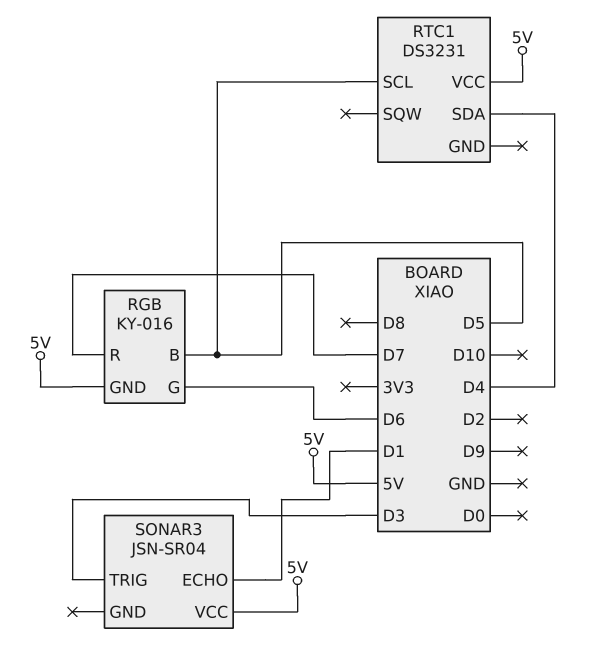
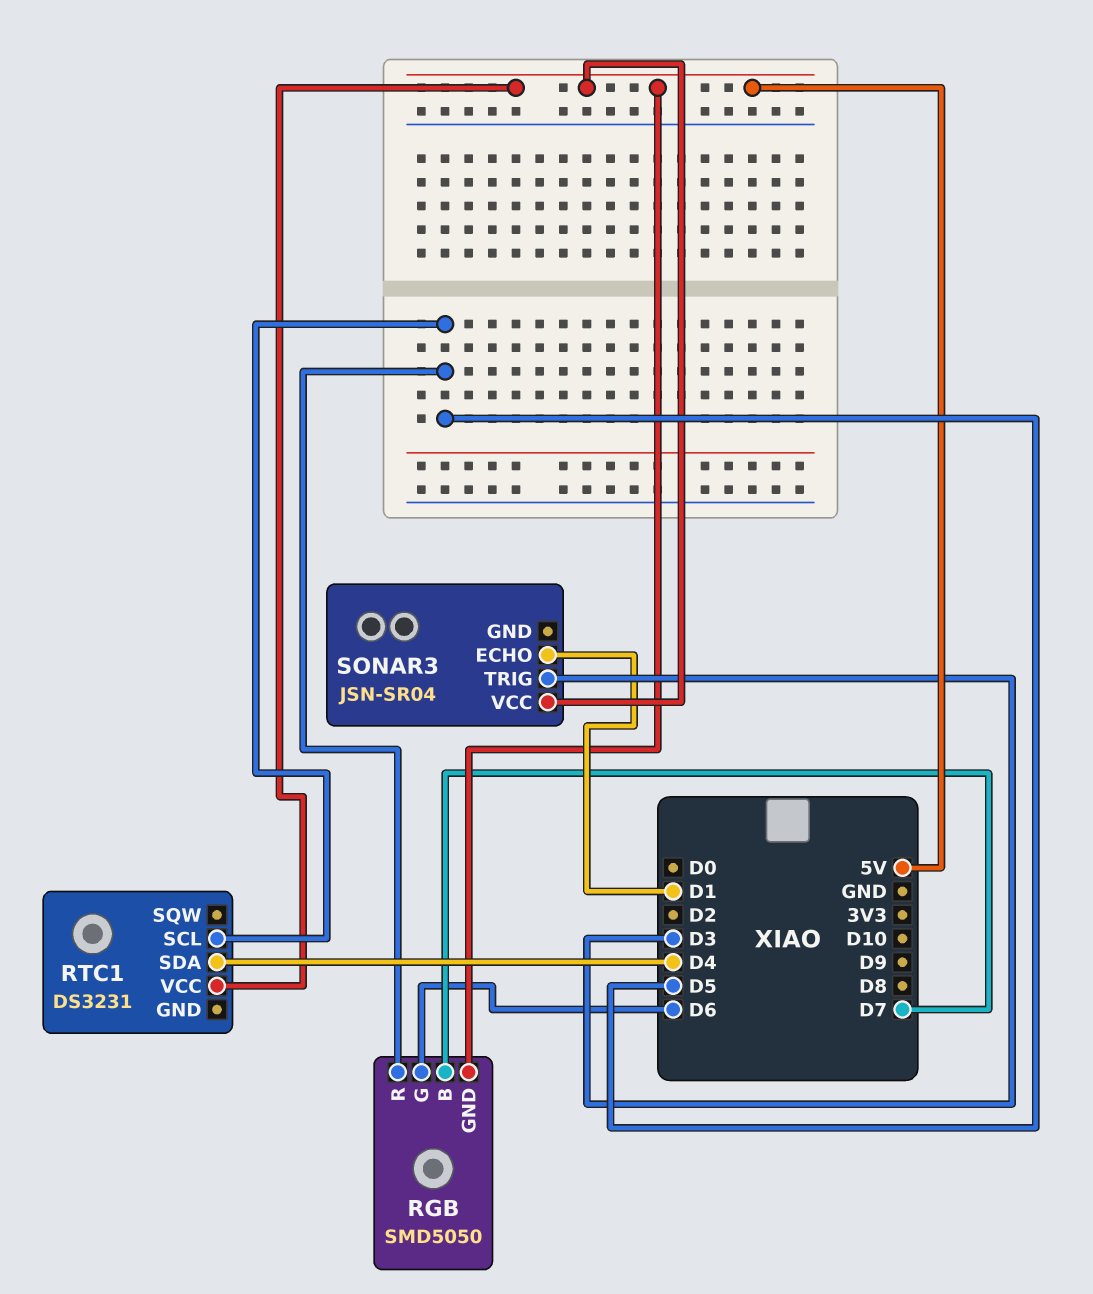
RGB: KY-016 -> SMD5050
RGB pin B: D5 -> D7
RGB pin R: D7 -> D5

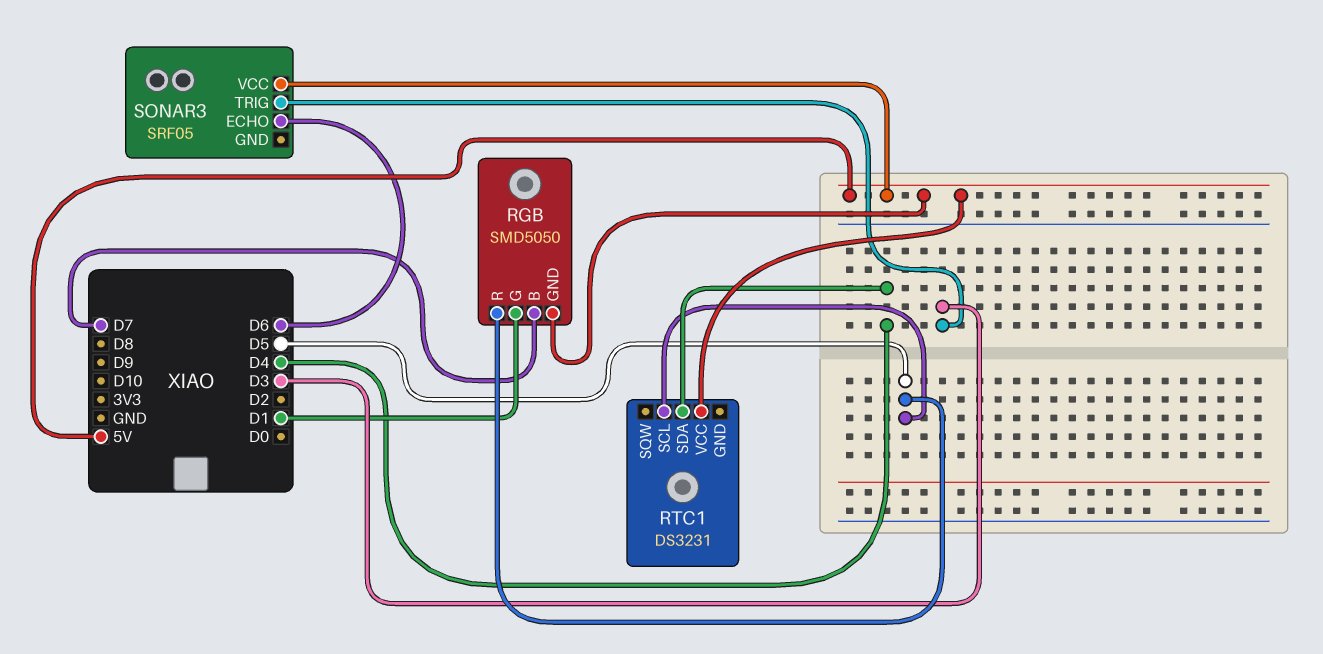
RGB pin G: D6 -> D1
SONAR3: JSN-SR04 -> SRF05
SONAR3 pin ECHO: D1 -> D6

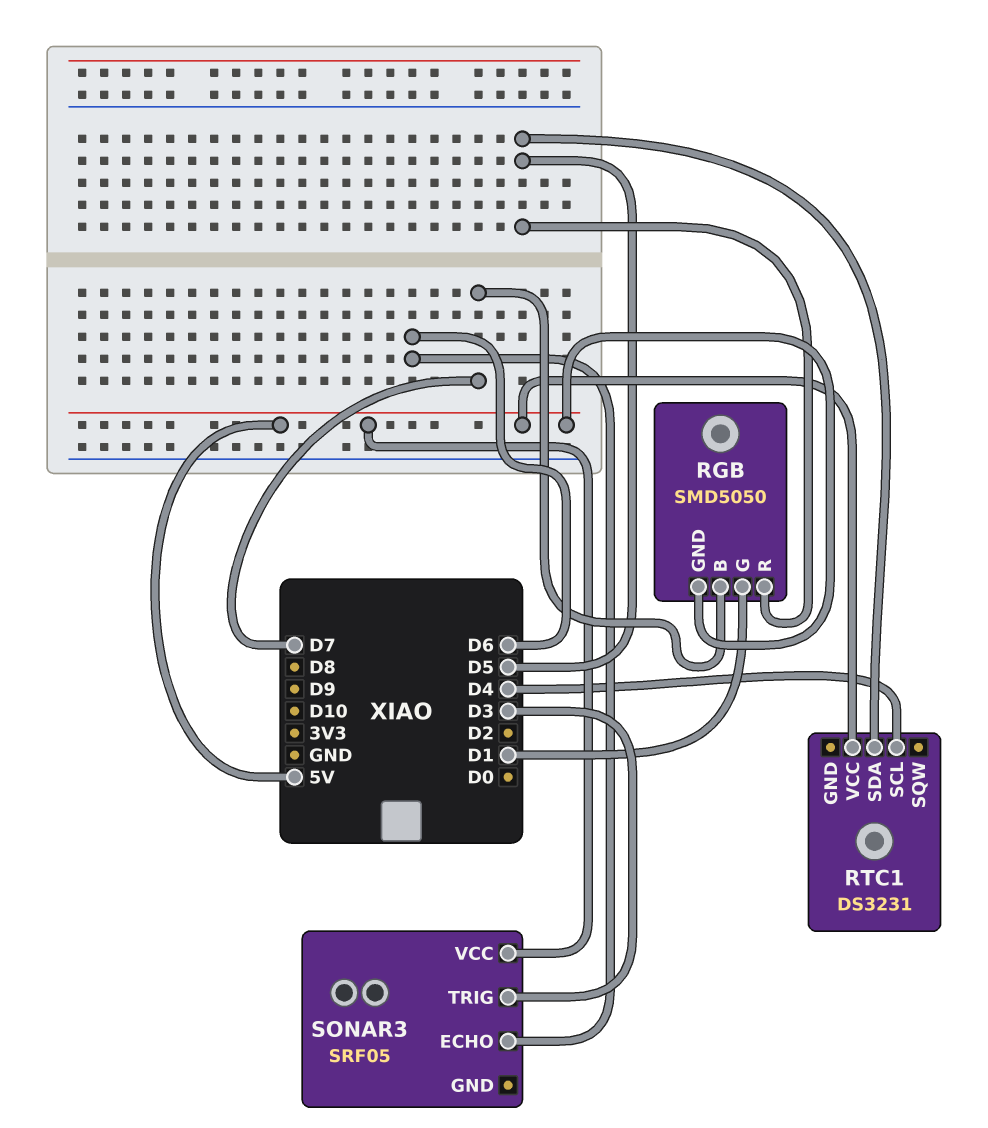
RTC1 pin SCL: D5 -> D4
RTC1 pin SDA: D4 -> D5

